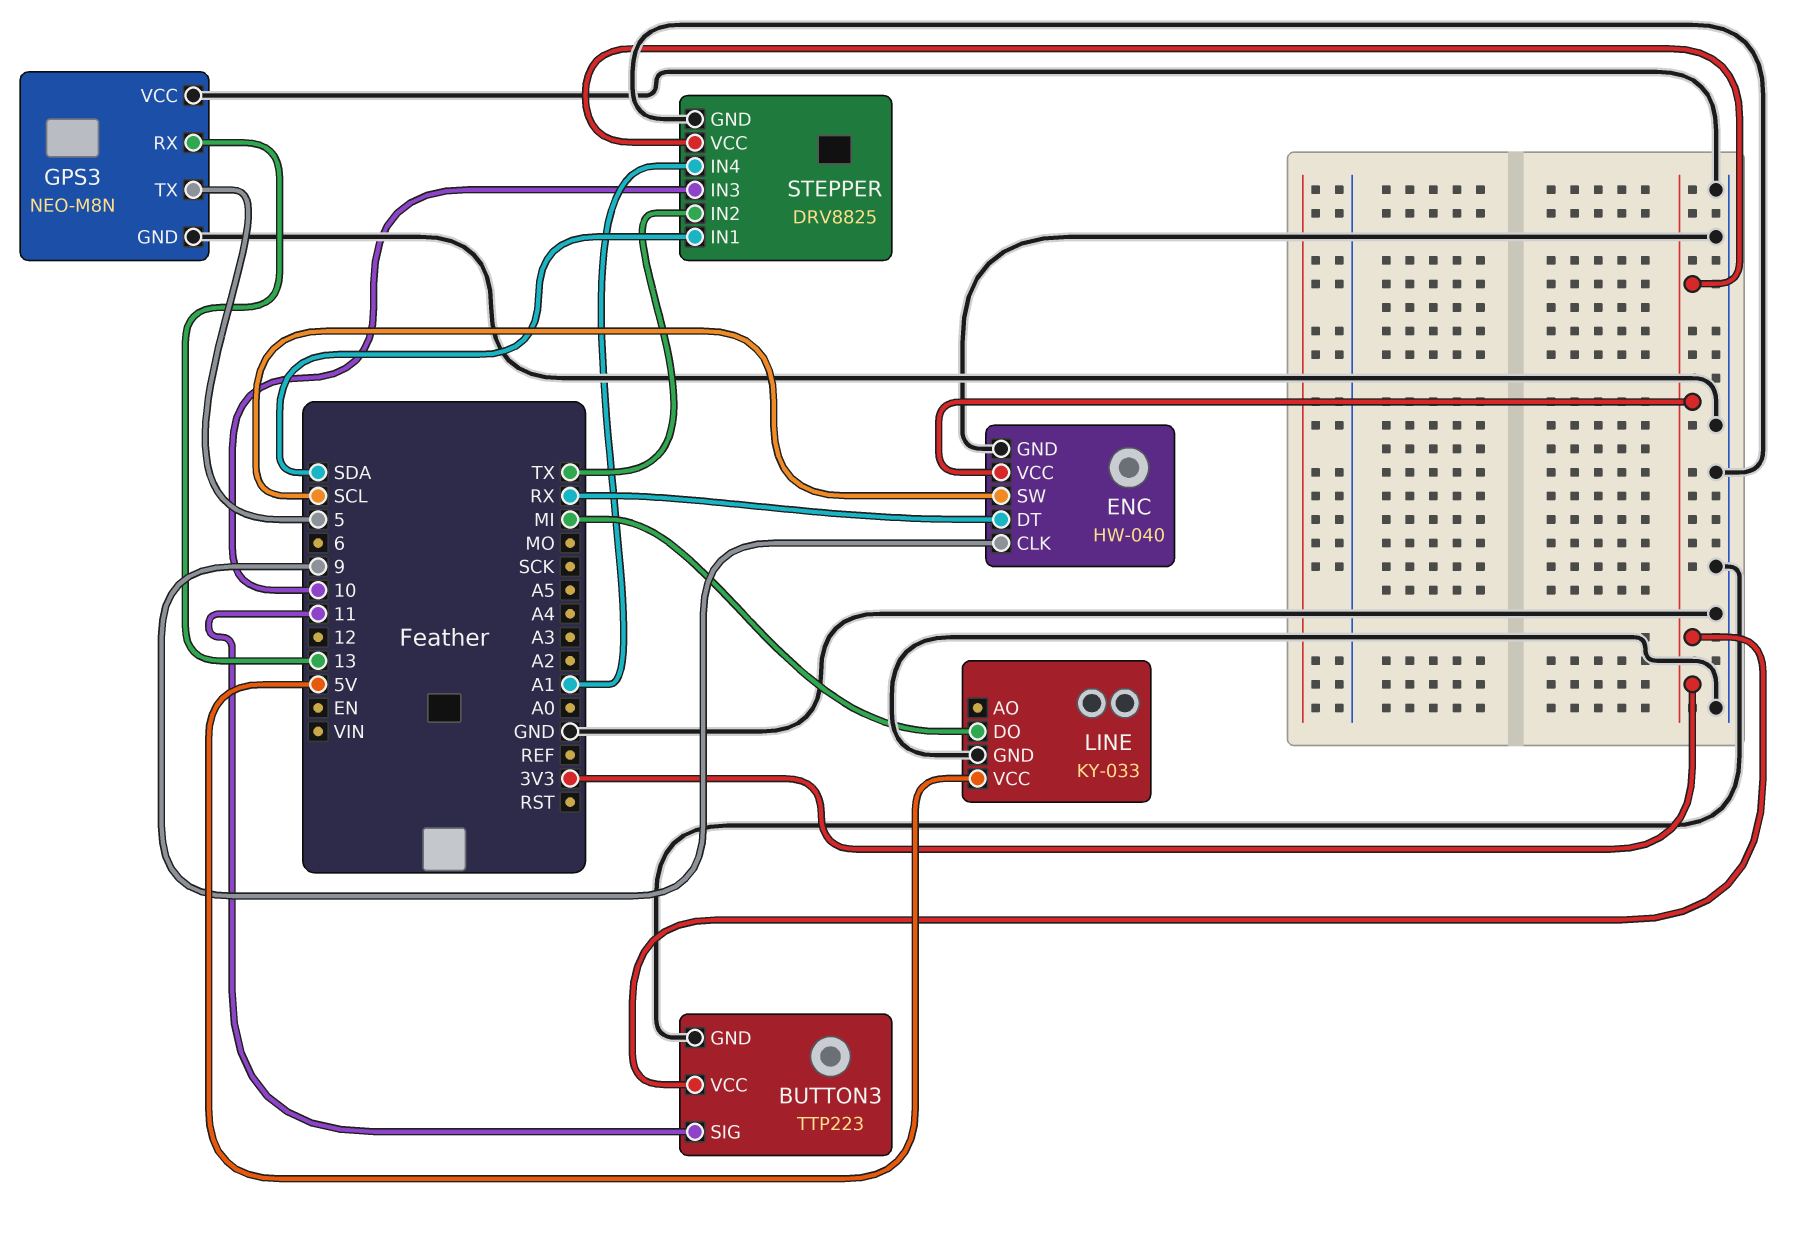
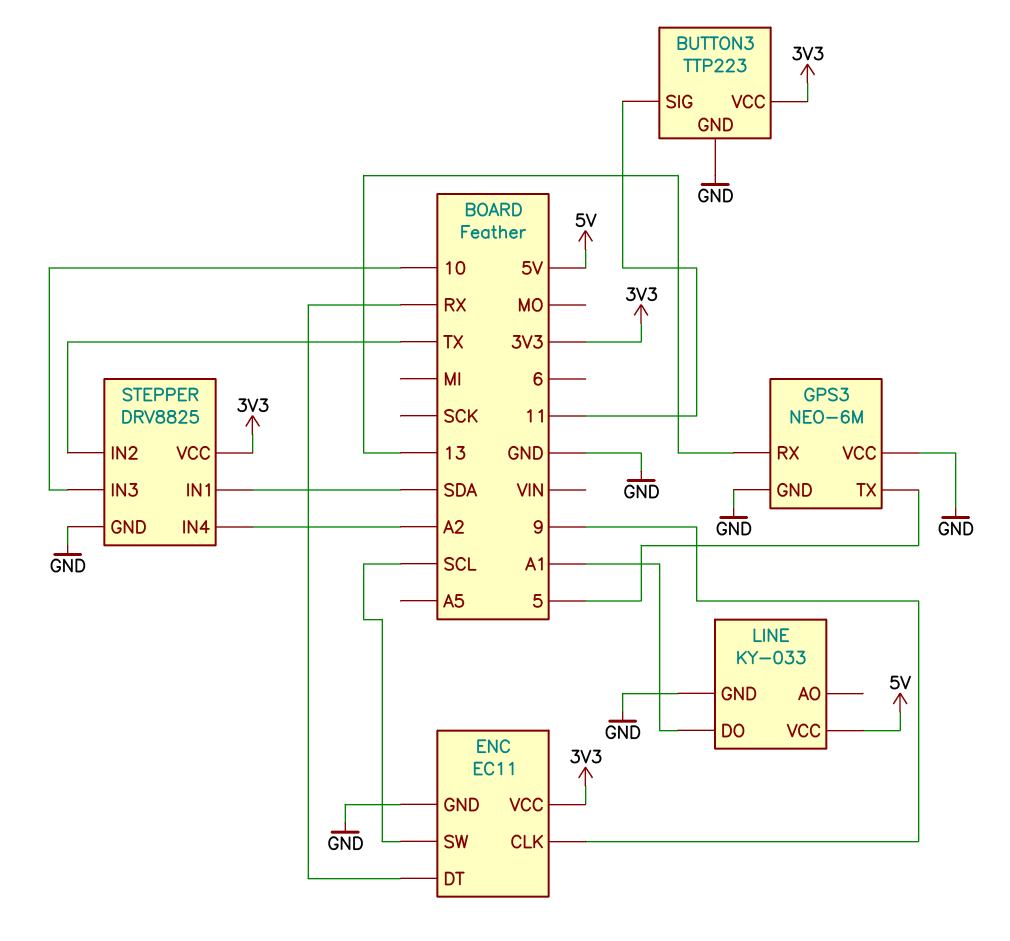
ENC: HW-040 -> EC11
GPS3: NEO-M8N -> NEO-6M
LINE pin DO: MI -> A1
STEPPER pin IN4: A1 -> A2

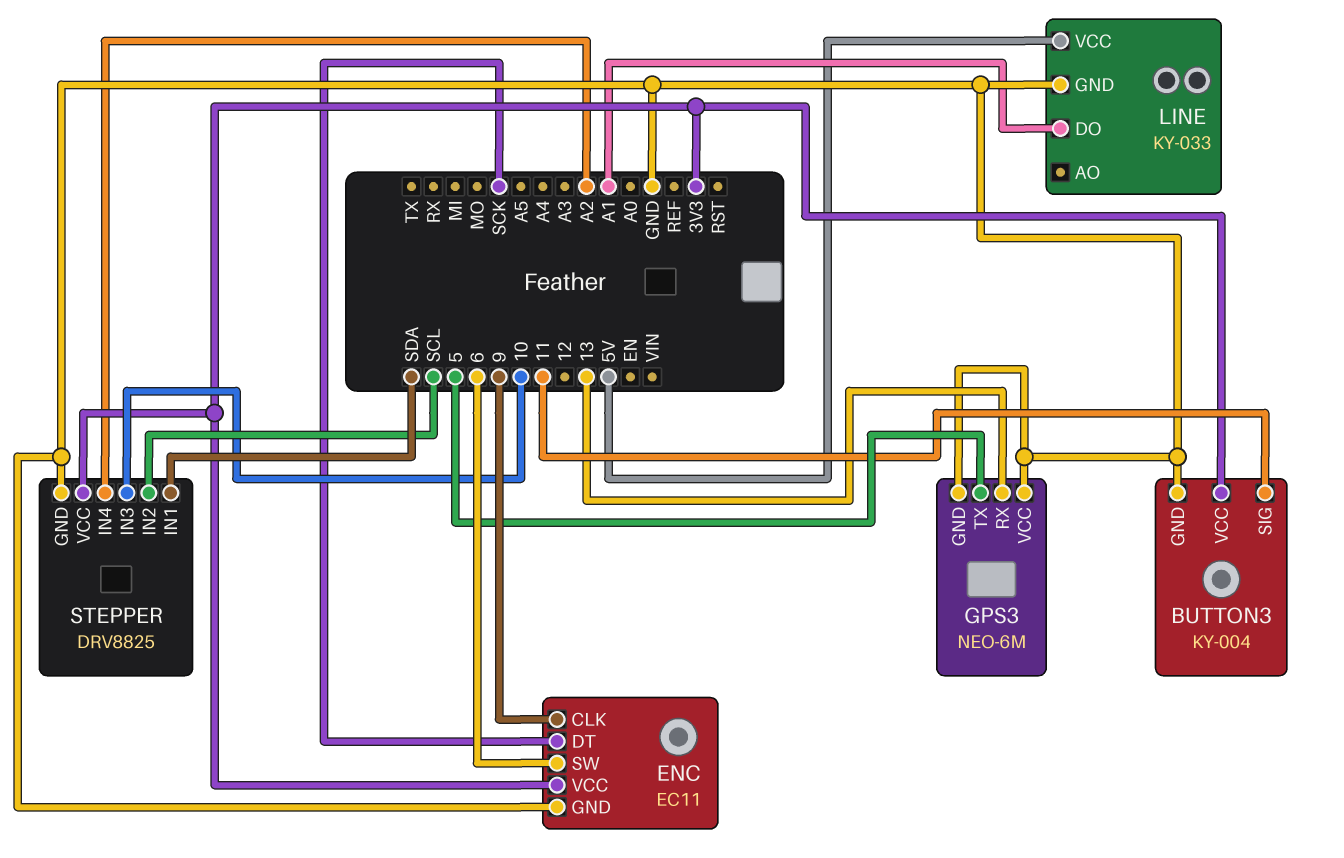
BUTTON3: TTP223 -> KY-004
ENC pin DT: RX -> SCK
ENC pin SW: SCL -> 6
STEPPER pin IN2: TX -> SCL

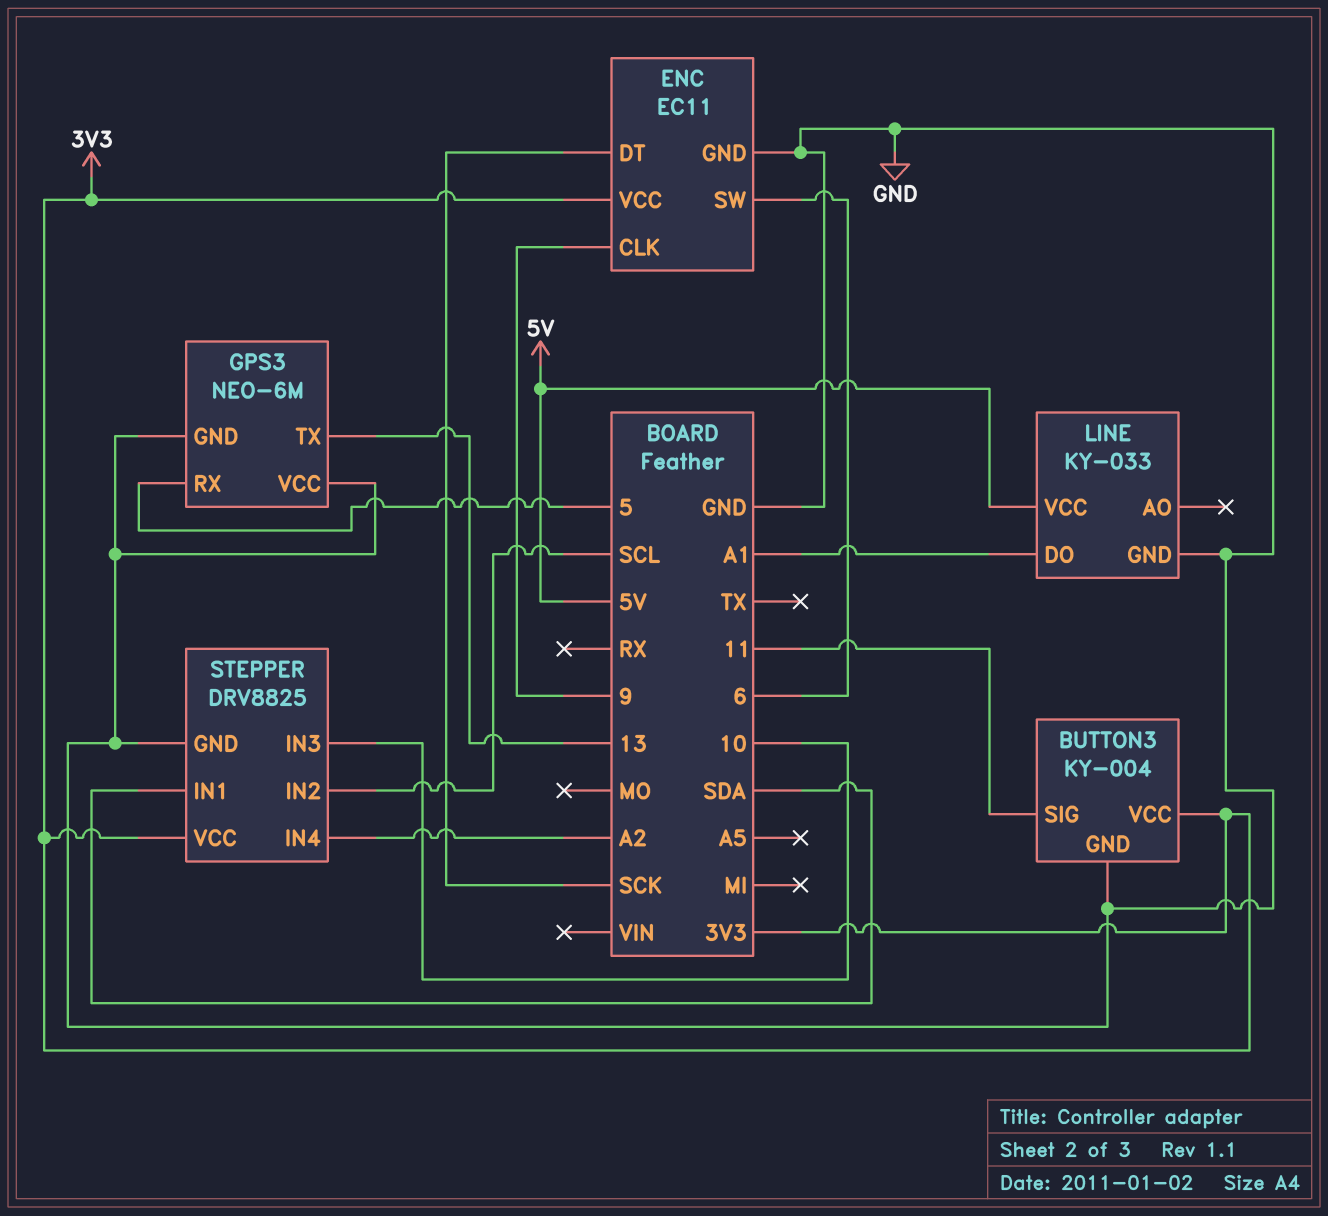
GPS3 pin RX: 13 -> 5
GPS3 pin TX: 5 -> 13

